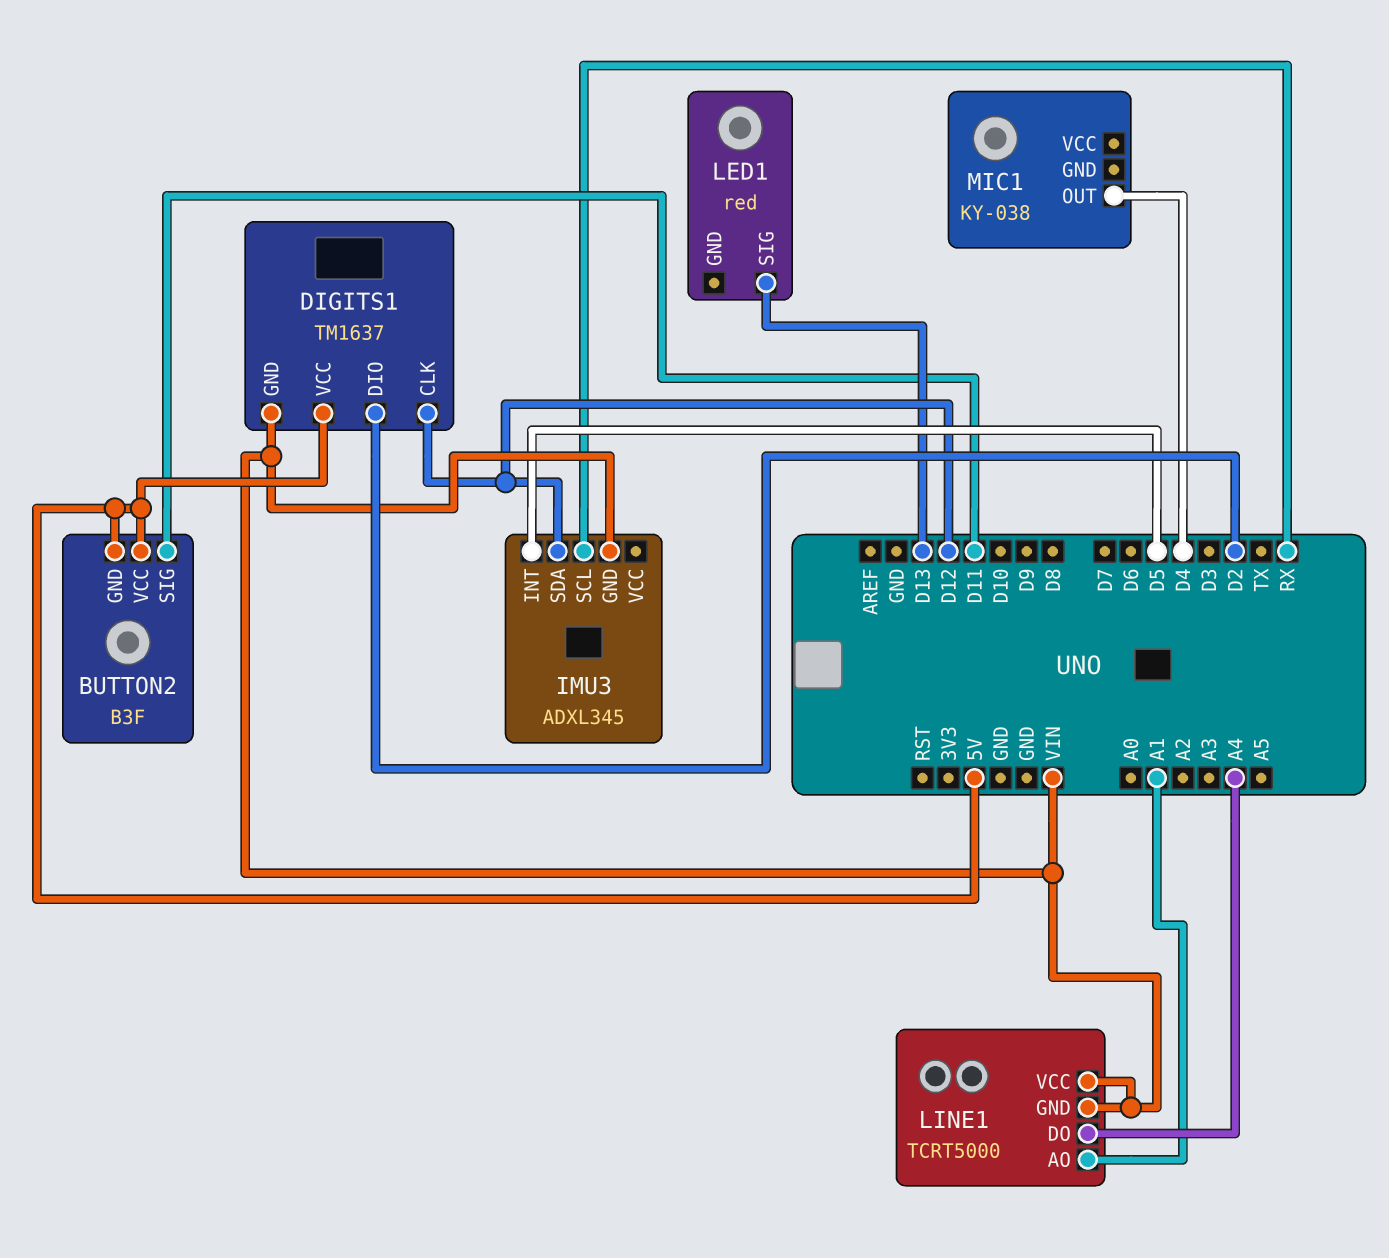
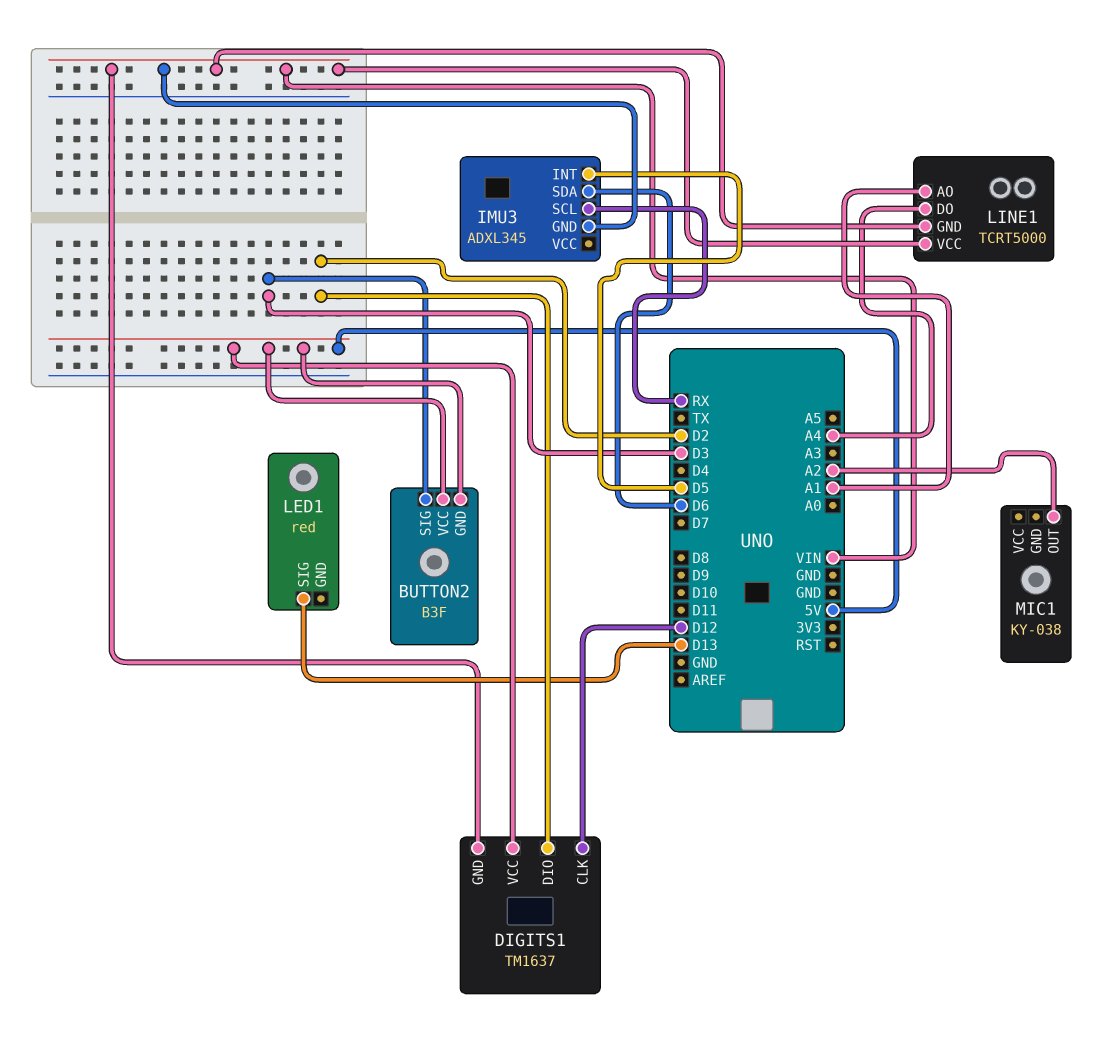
BUTTON2 pin SIG: D11 -> D3
IMU3 pin SDA: D12 -> D6
MIC1 pin OUT: D4 -> A2

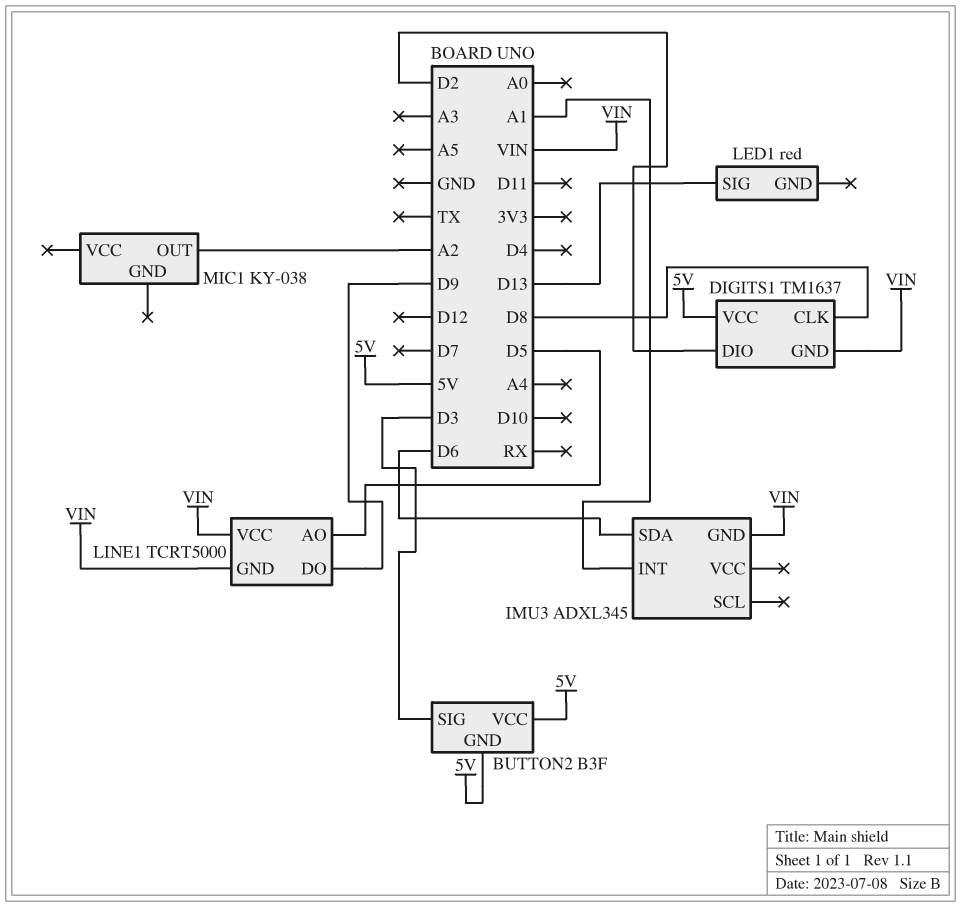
DIGITS1 pin CLK: D12 -> D8
IMU3 pin INT: D5 -> A1
IMU3 pin SCL: RX -> none
LINE1 pin AO: A1 -> D5
LINE1 pin DO: A4 -> D9

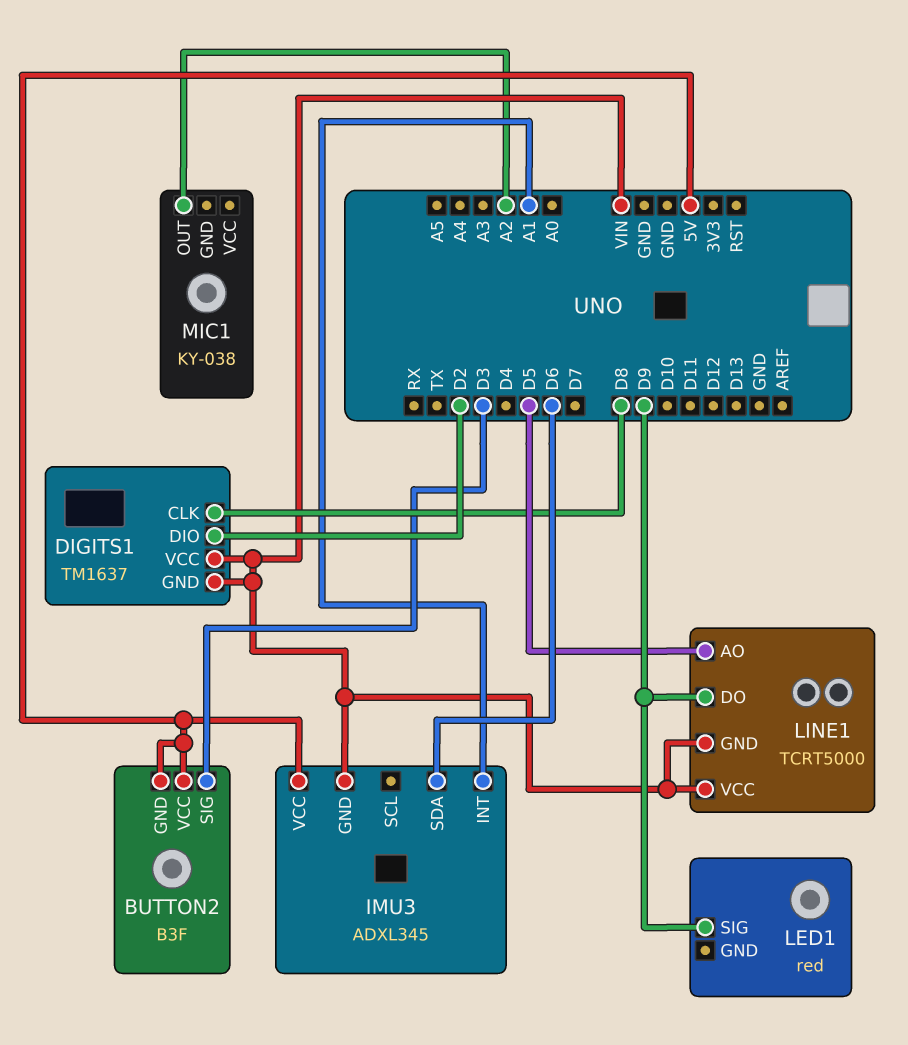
DIGITS1 pin VCC: 5V -> VIN
IMU3 pin VCC: none -> 5V
LED1 pin SIG: D13 -> D9

